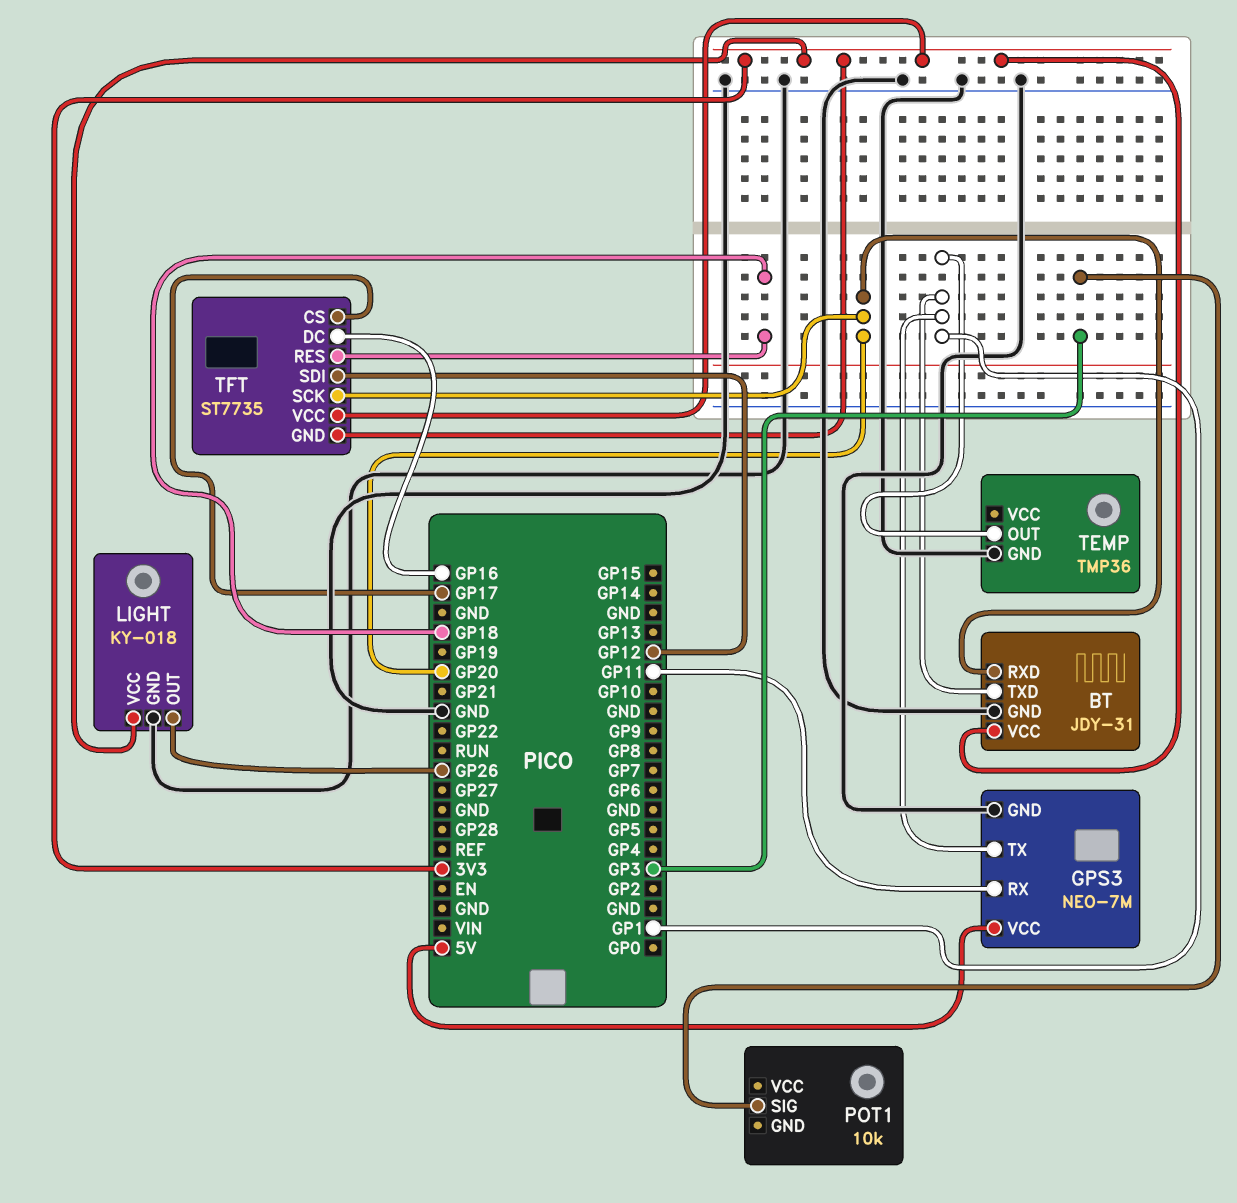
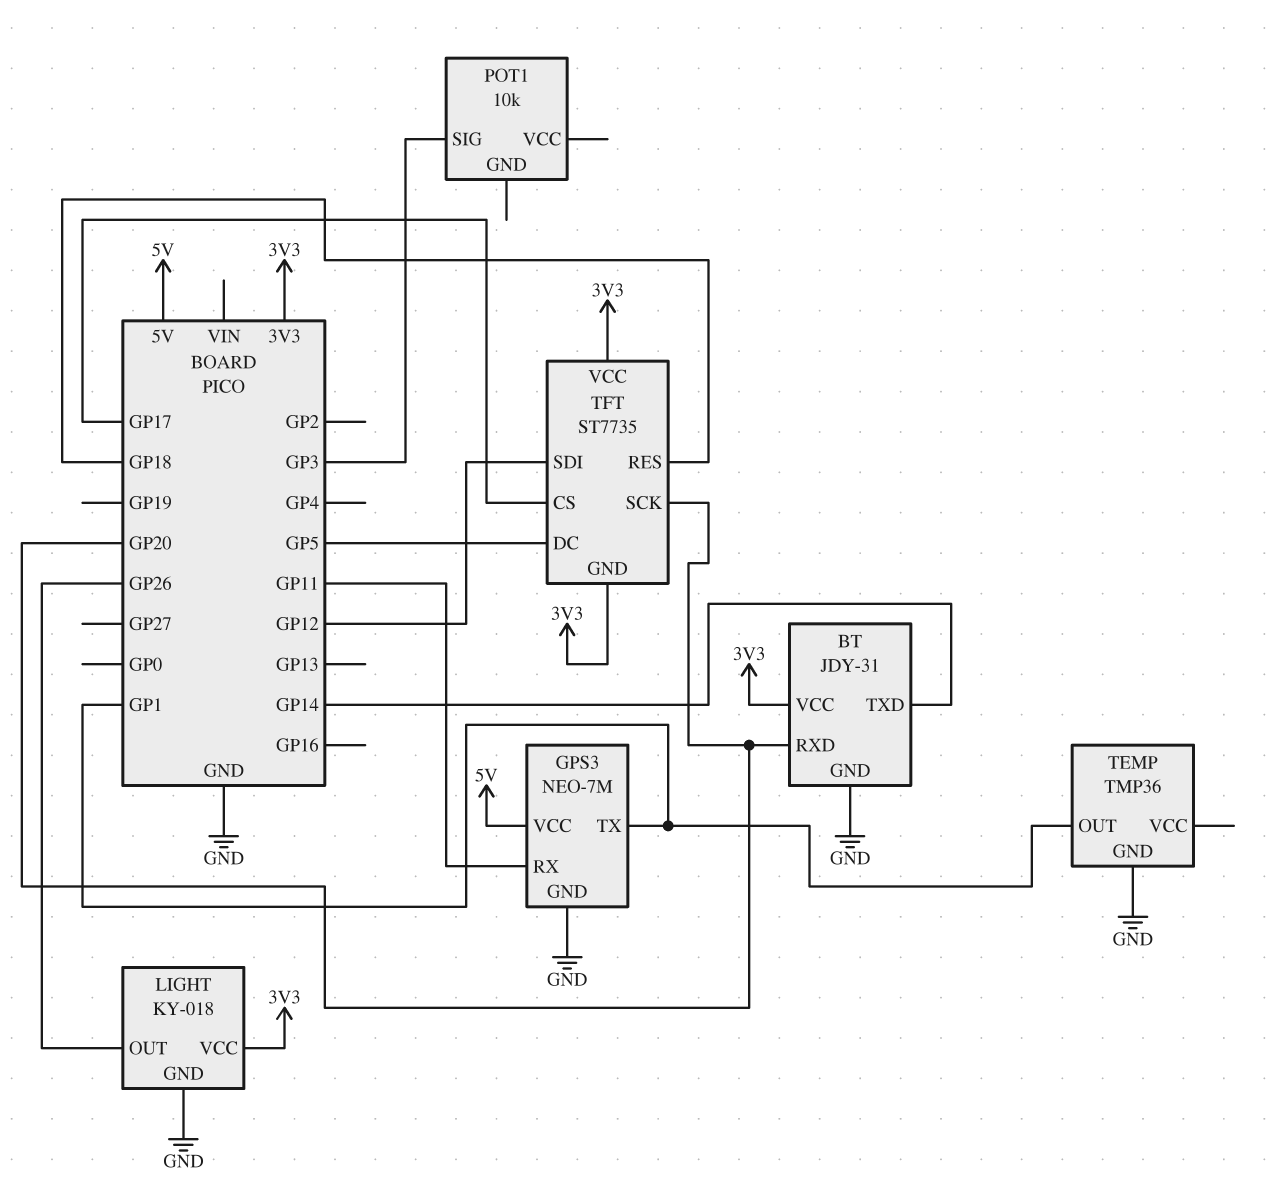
BT pin TXD: GP1 -> GP14
TFT pin DC: GP16 -> GP5

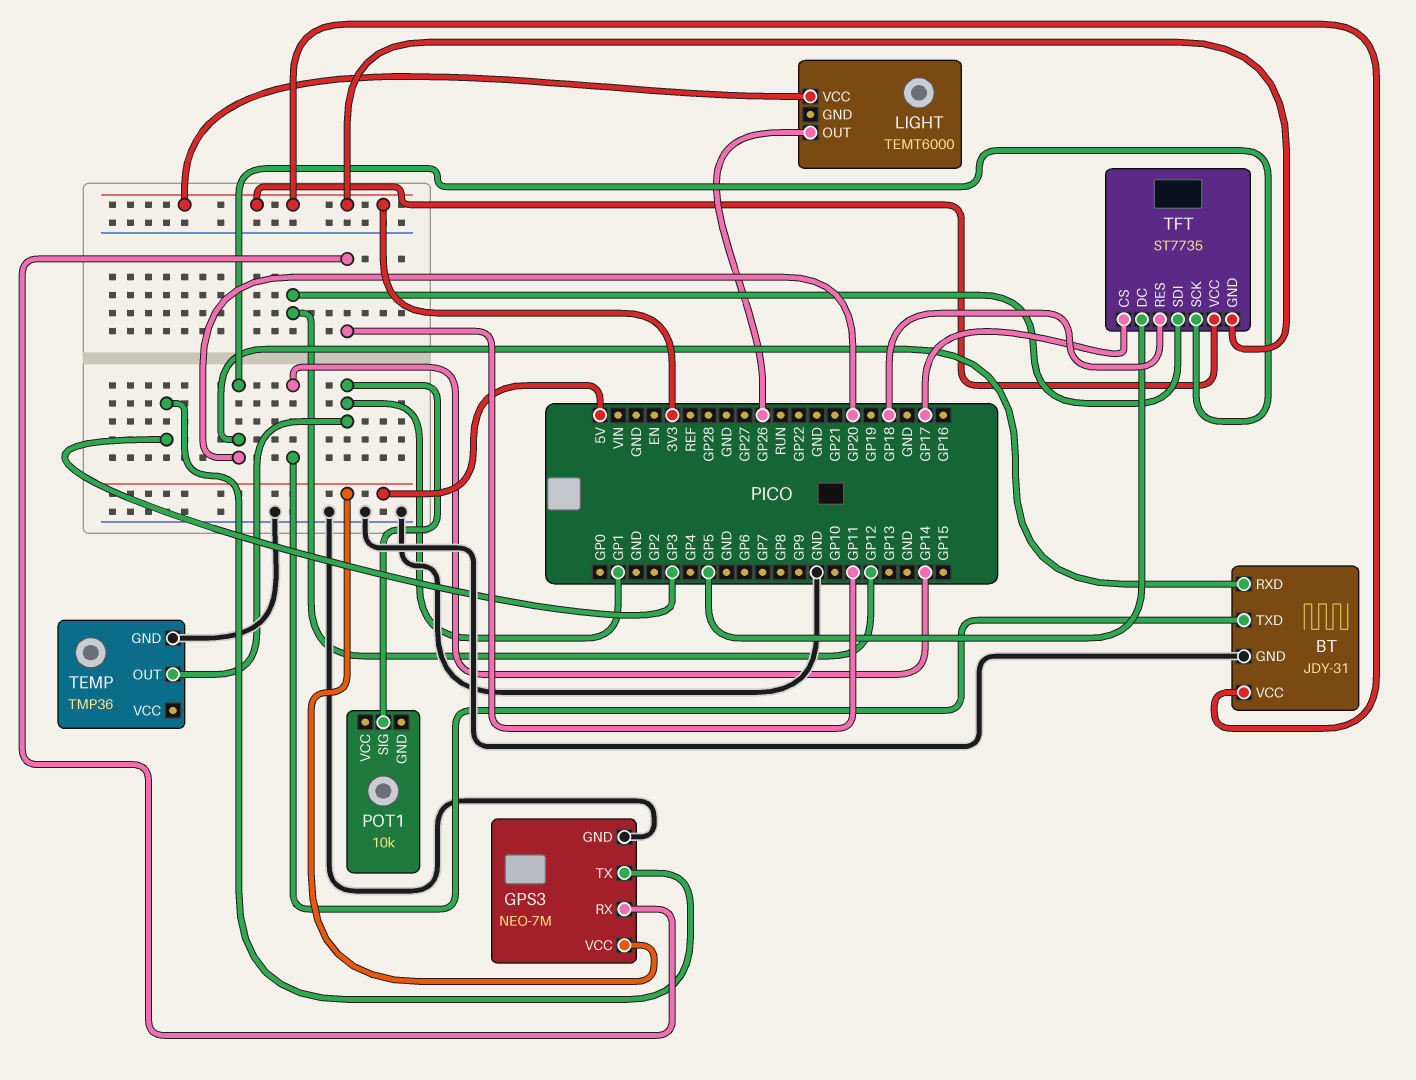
GPS3 pin TX: GP1 -> GP3
LIGHT: KY-018 -> TEMT6000
LIGHT pin GND: GND -> none
POT1 pin SIG: GP3 -> GP1

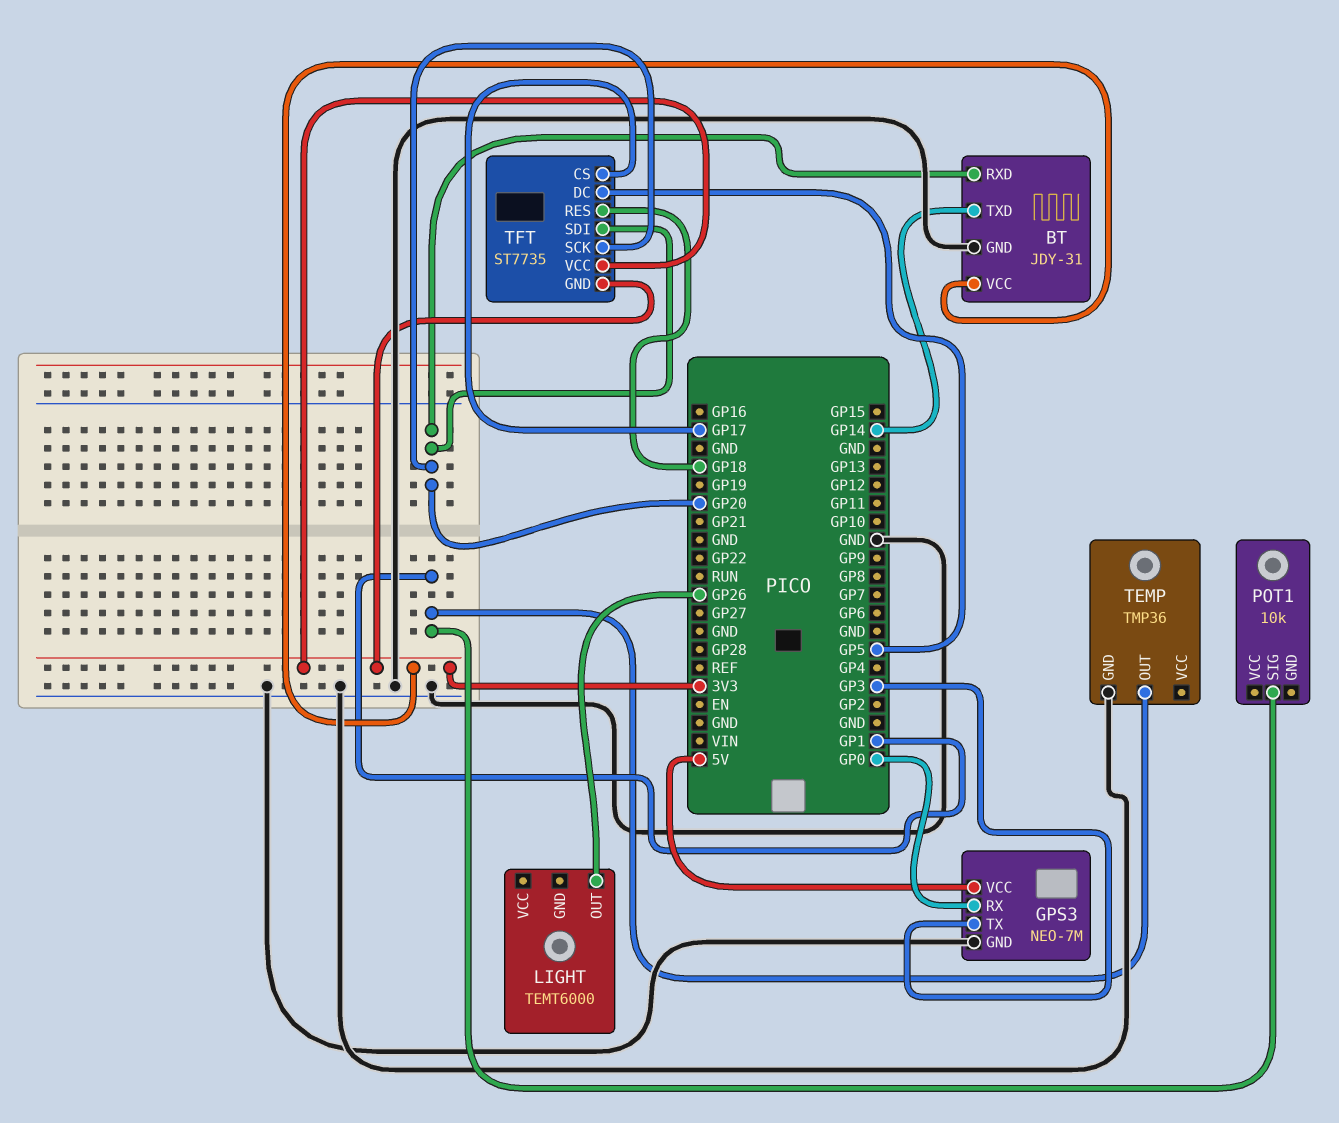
GPS3 pin RX: GP11 -> GP0
LIGHT pin VCC: 3V3 -> none
TFT pin SDI: GP12 -> GP20

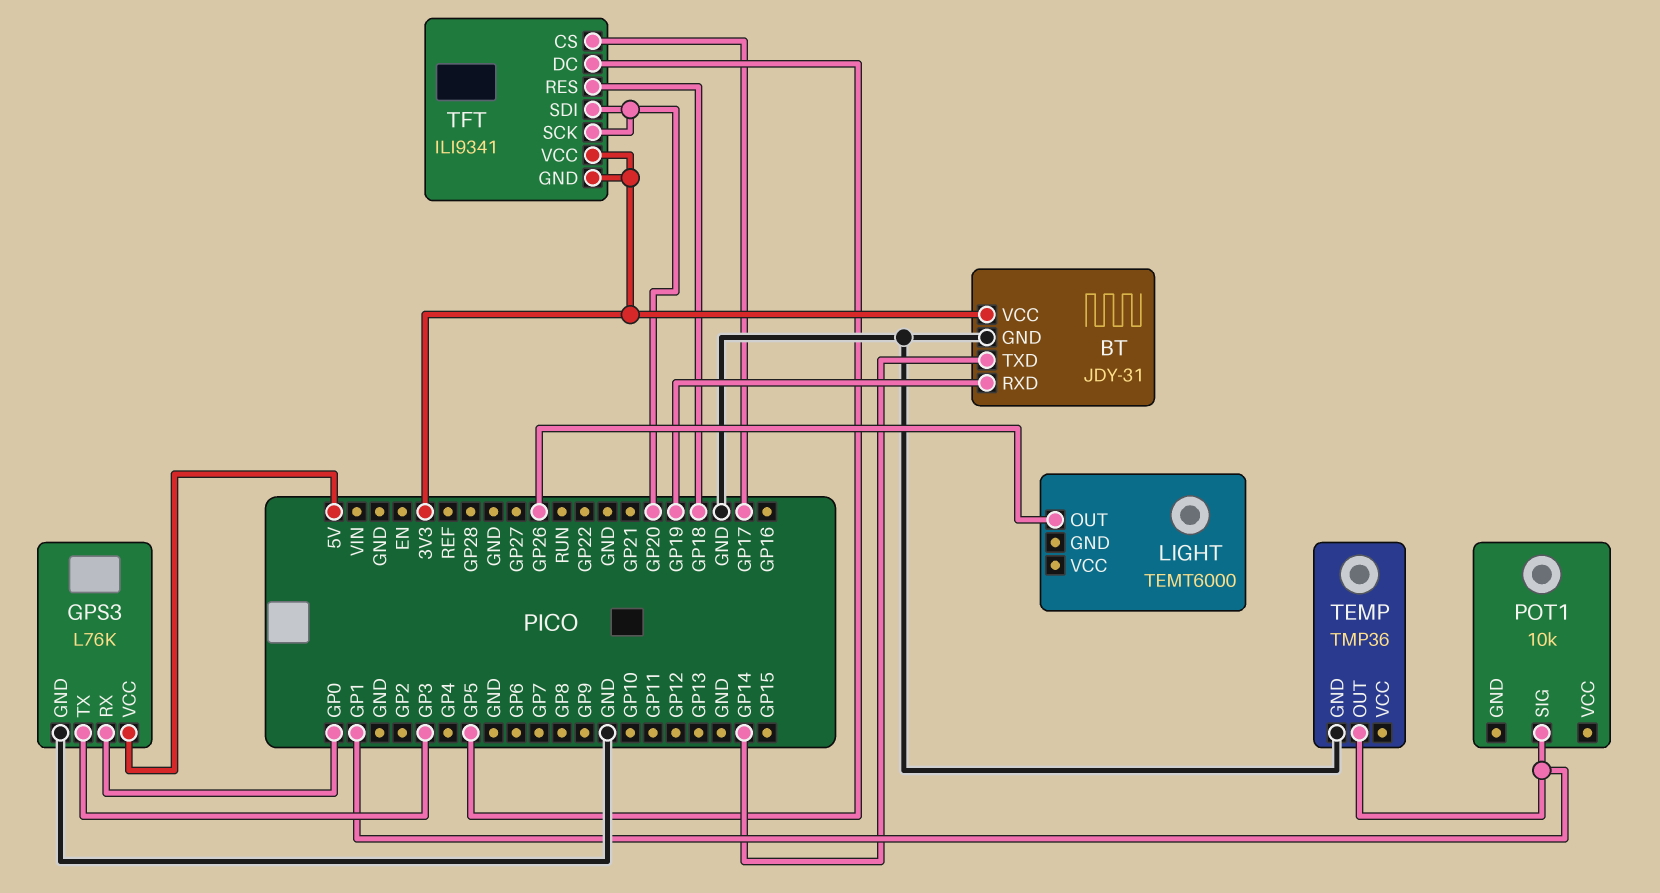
BT pin RXD: GP20 -> GP19
GPS3: NEO-7M -> L76K
TFT: ST7735 -> ILI9341

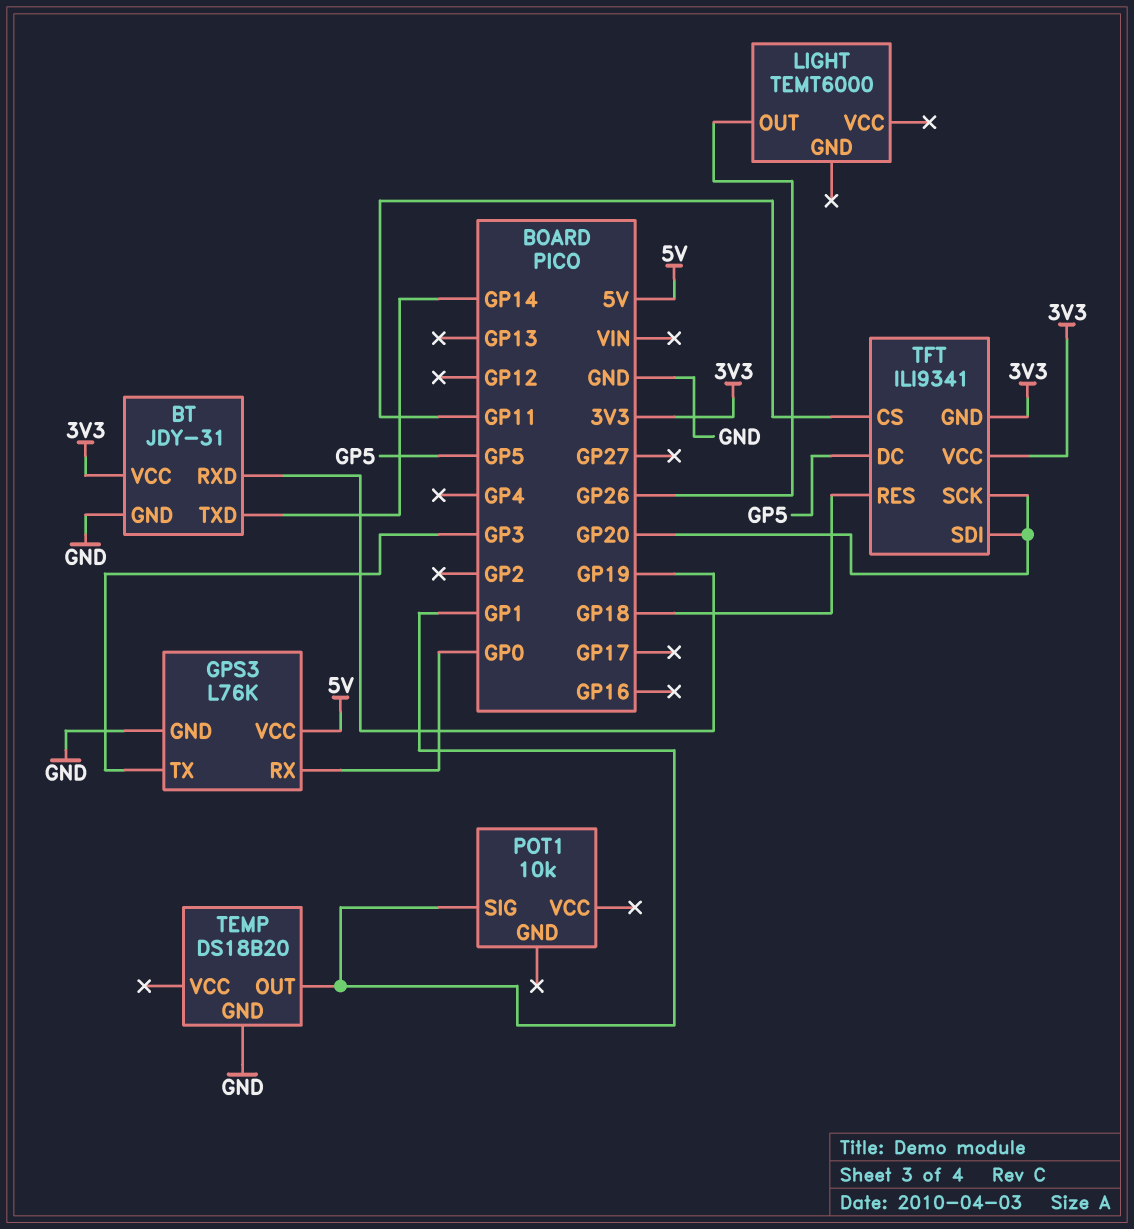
TEMP: TMP36 -> DS18B20
TFT pin CS: GP17 -> GP11

